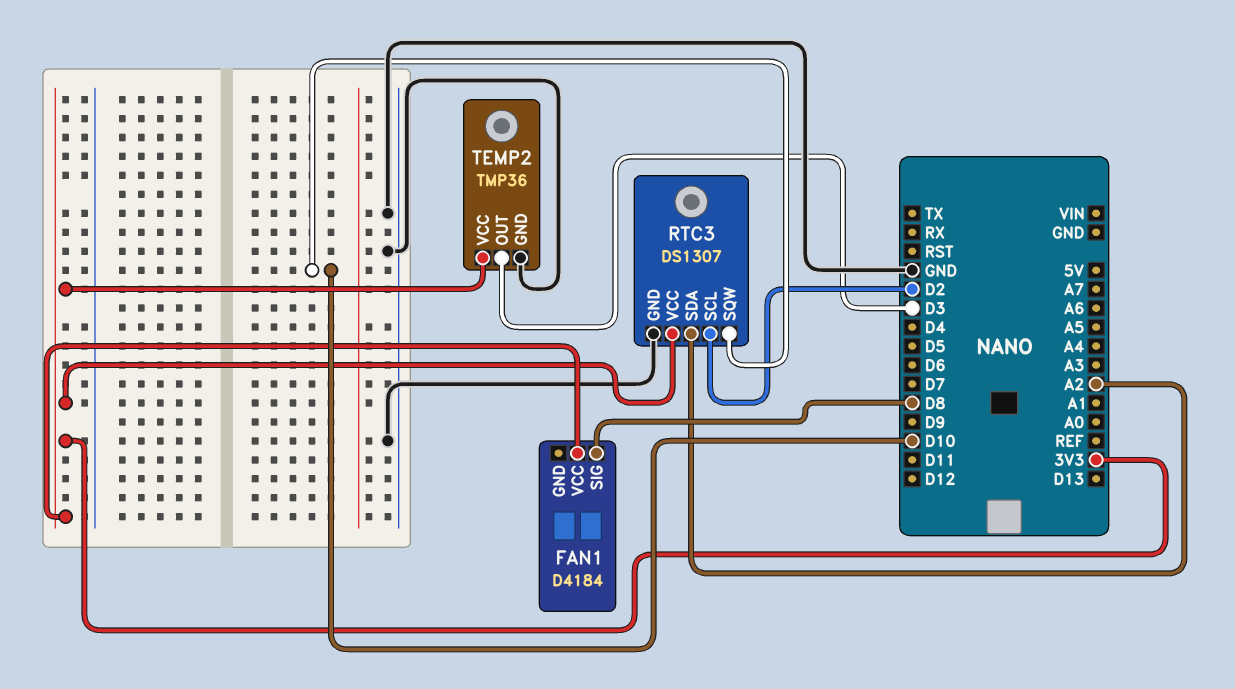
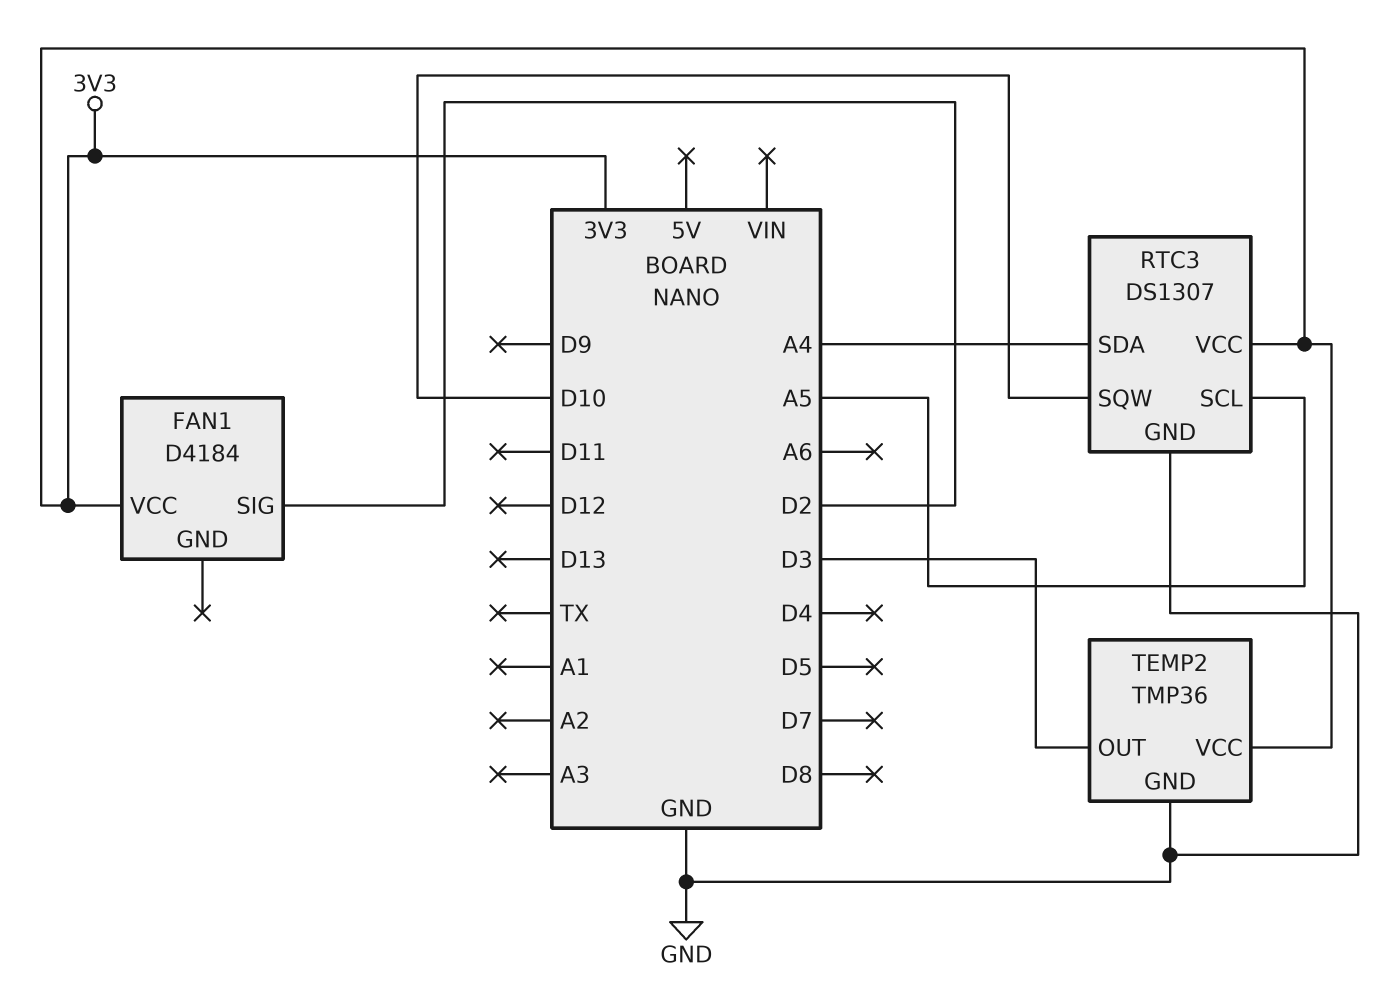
FAN1 pin SIG: D8 -> D2
RTC3 pin SCL: D2 -> A5
RTC3 pin SDA: A2 -> A4

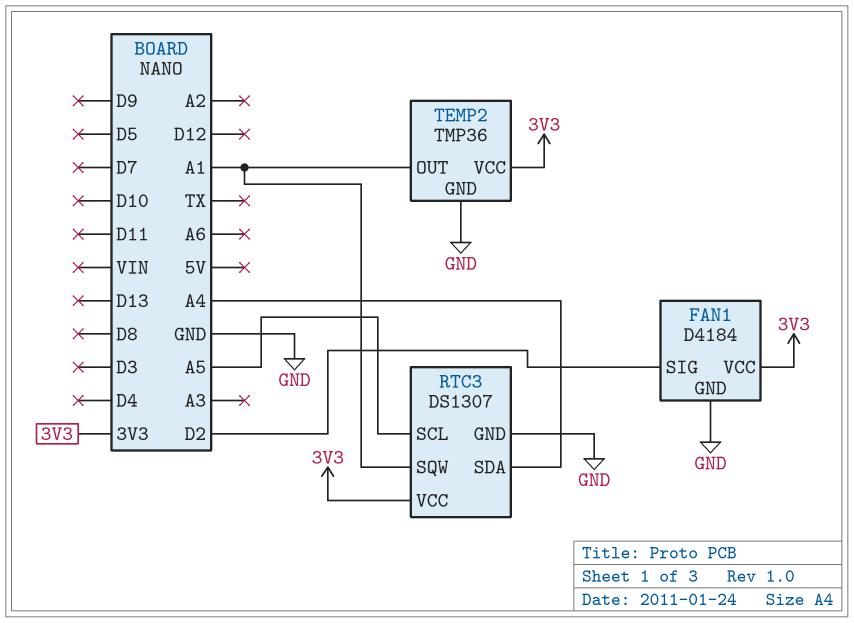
FAN1 pin GND: none -> GND
RTC3 pin SQW: D10 -> A1
TEMP2 pin OUT: D3 -> A1

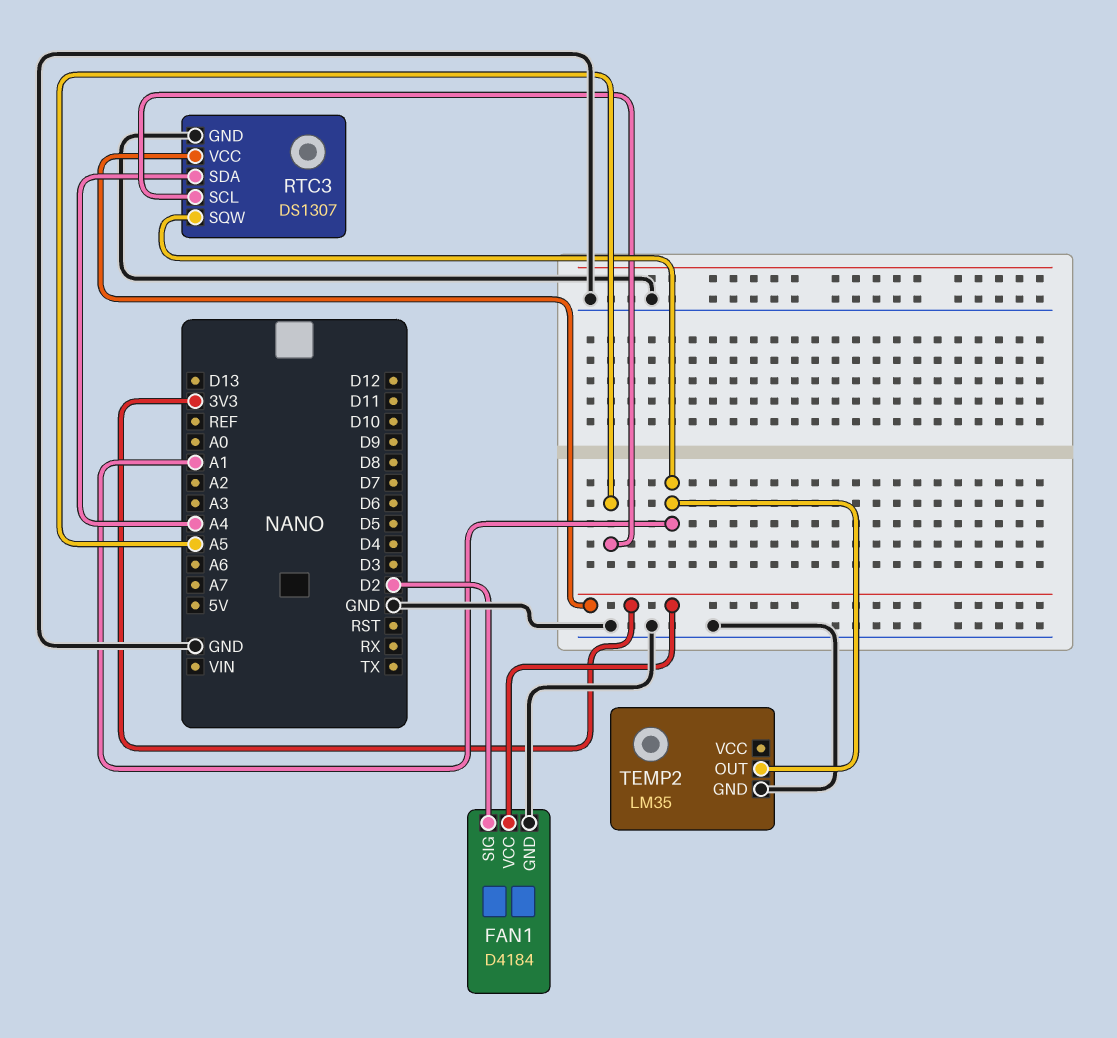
TEMP2: TMP36 -> LM35
TEMP2 pin VCC: 3V3 -> none

